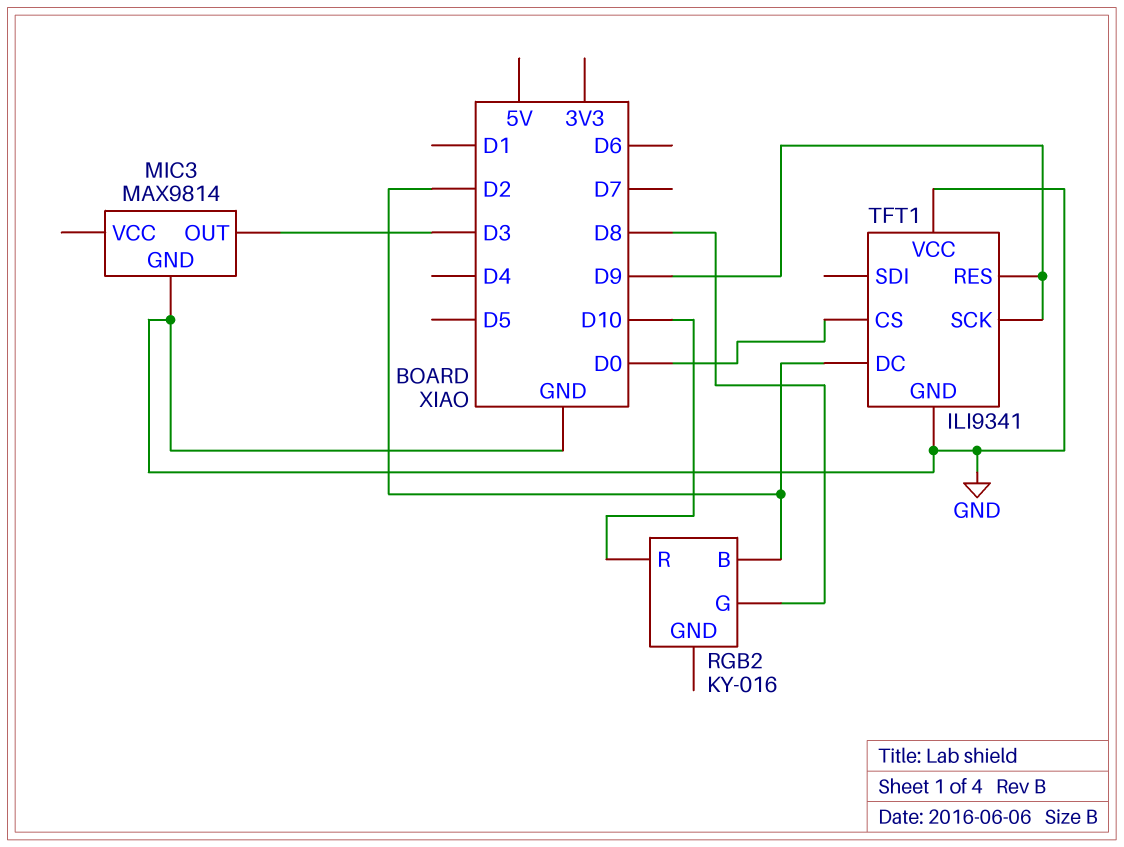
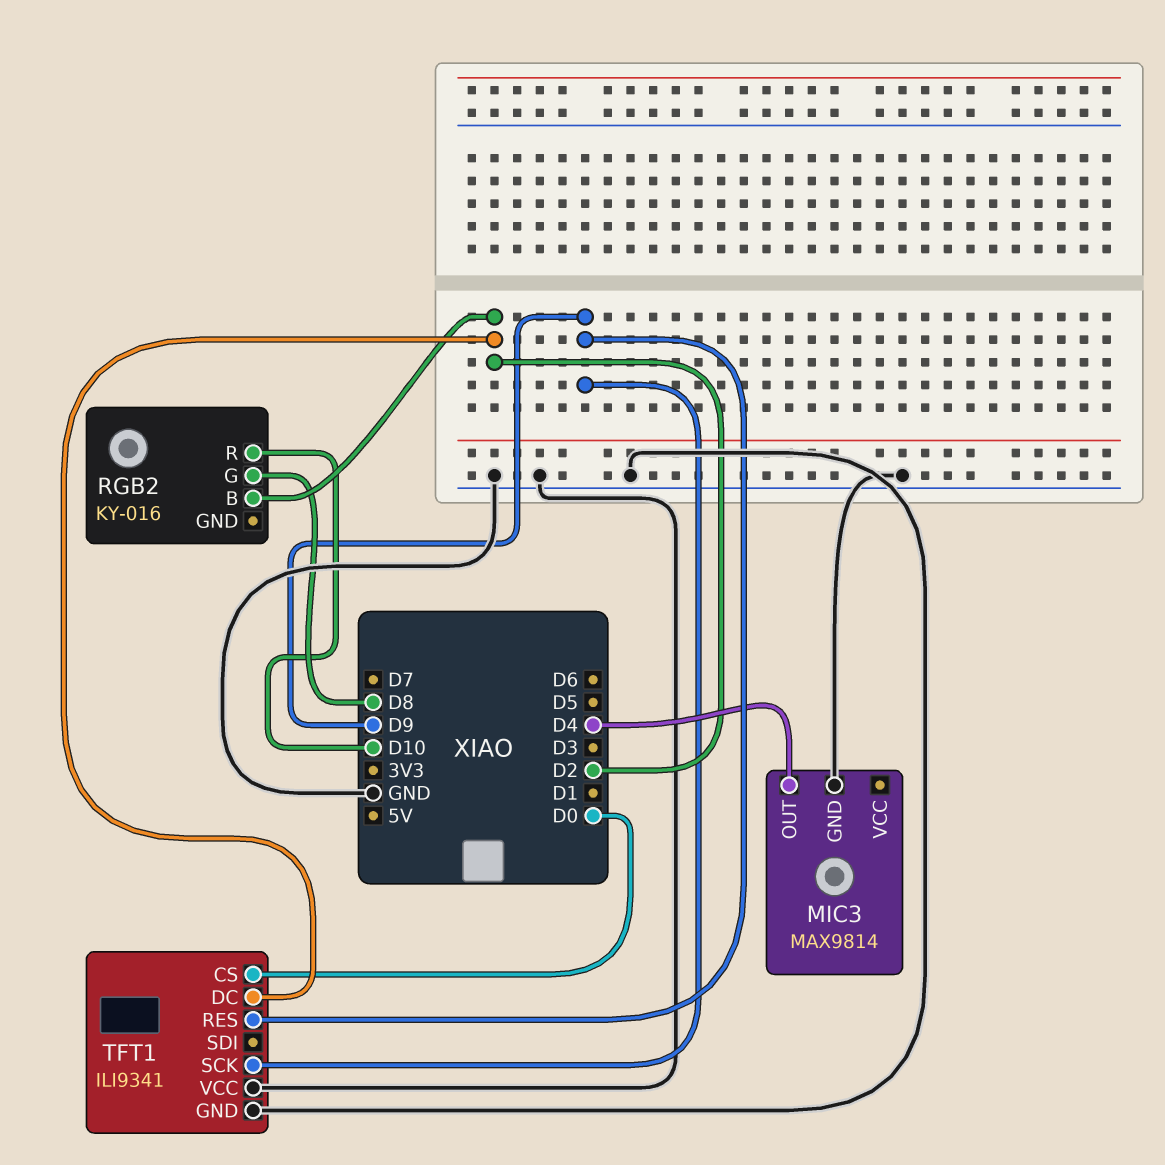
MIC3 pin OUT: D3 -> D4

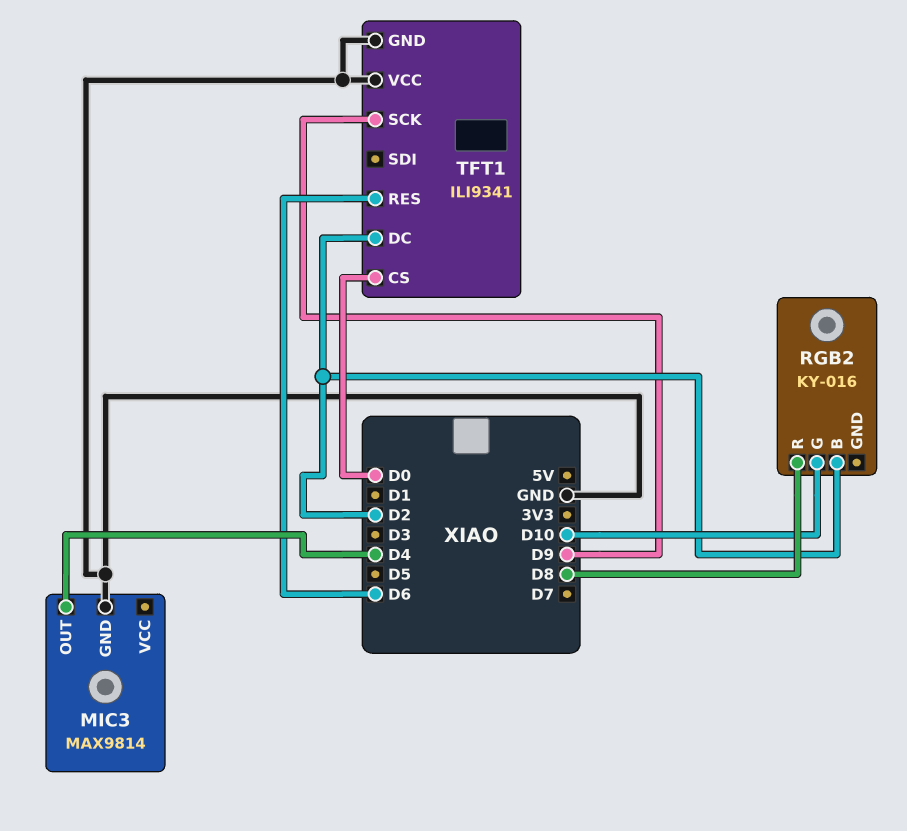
RGB2 pin G: D8 -> D10
RGB2 pin R: D10 -> D8
TFT1 pin RES: D9 -> D6

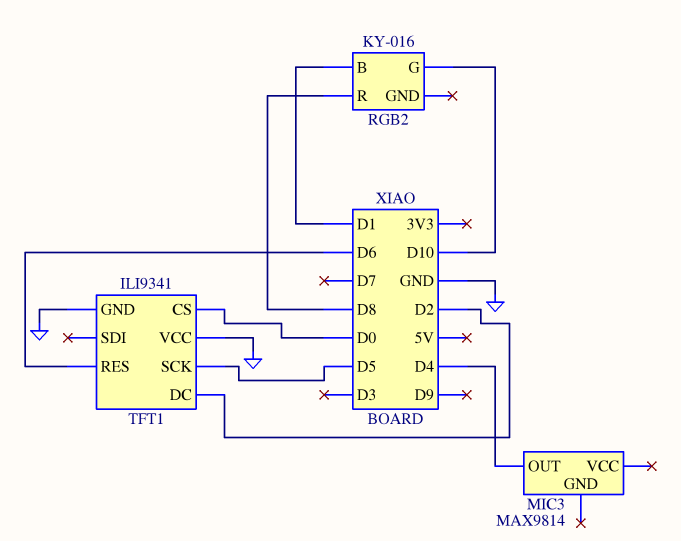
MIC3 pin GND: GND -> none
RGB2 pin B: D2 -> D1
TFT1 pin SCK: D9 -> D5

